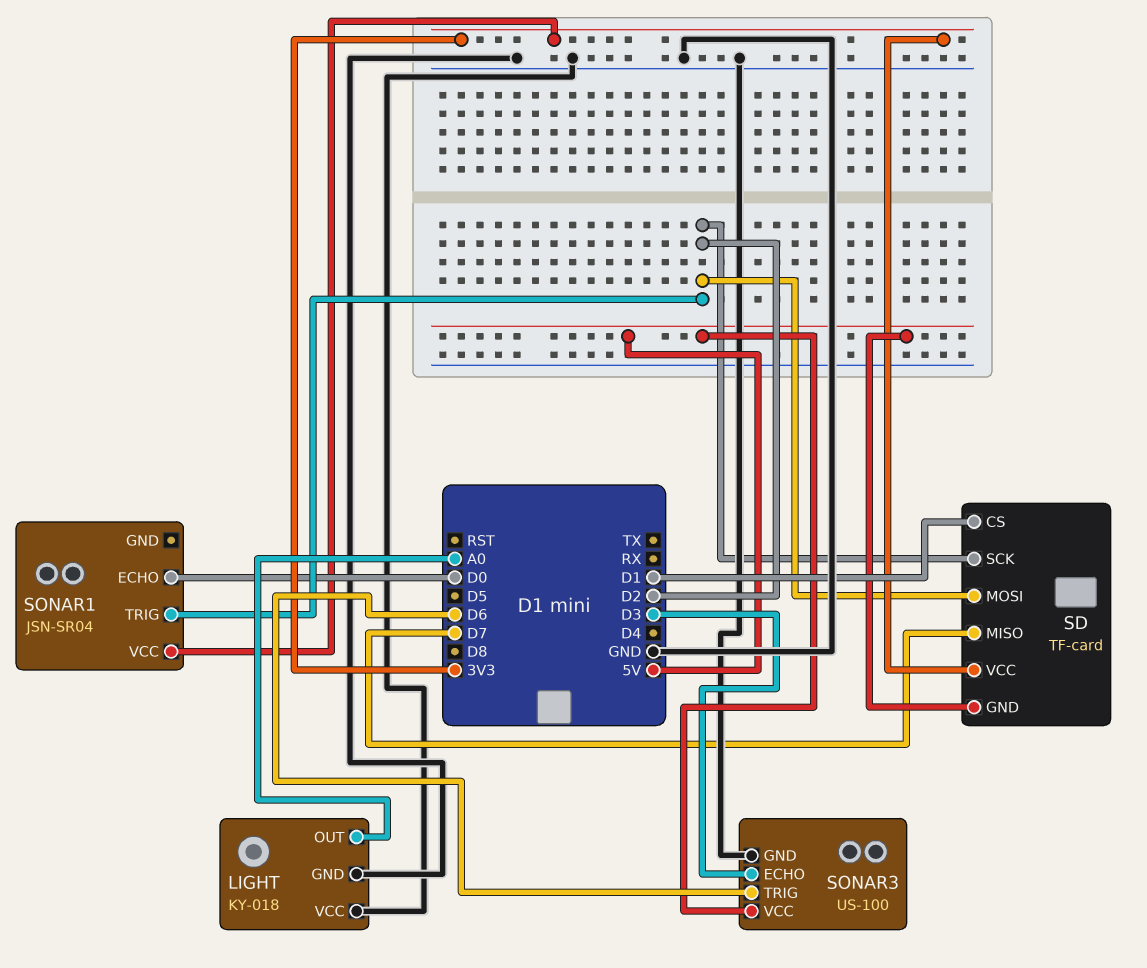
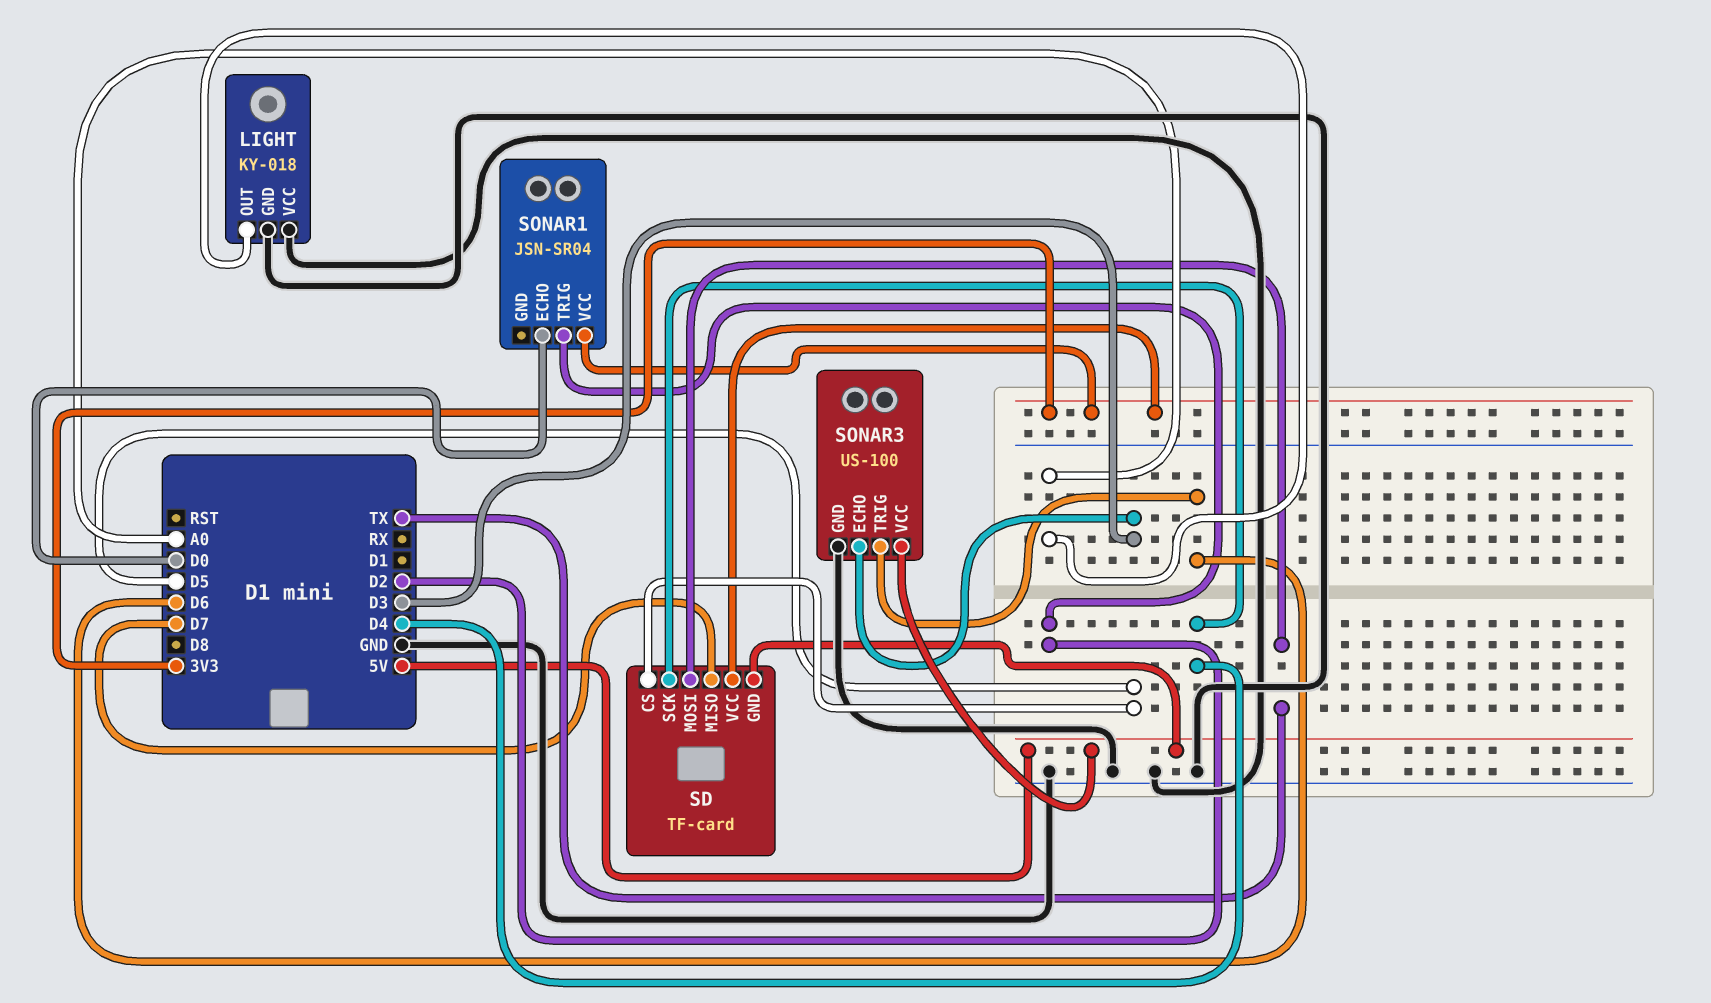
SD pin CS: D1 -> D5
SD pin MOSI: D2 -> TX
SD pin SCK: D2 -> D4

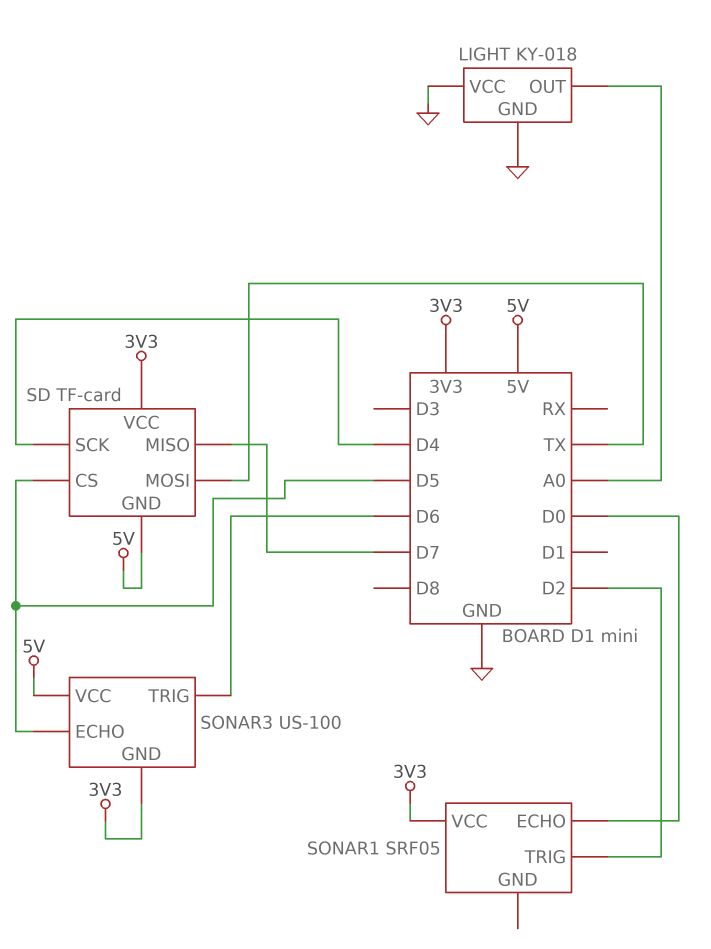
SONAR1: JSN-SR04 -> SRF05
SONAR3 pin ECHO: D3 -> D5
SONAR3 pin GND: GND -> 3V3

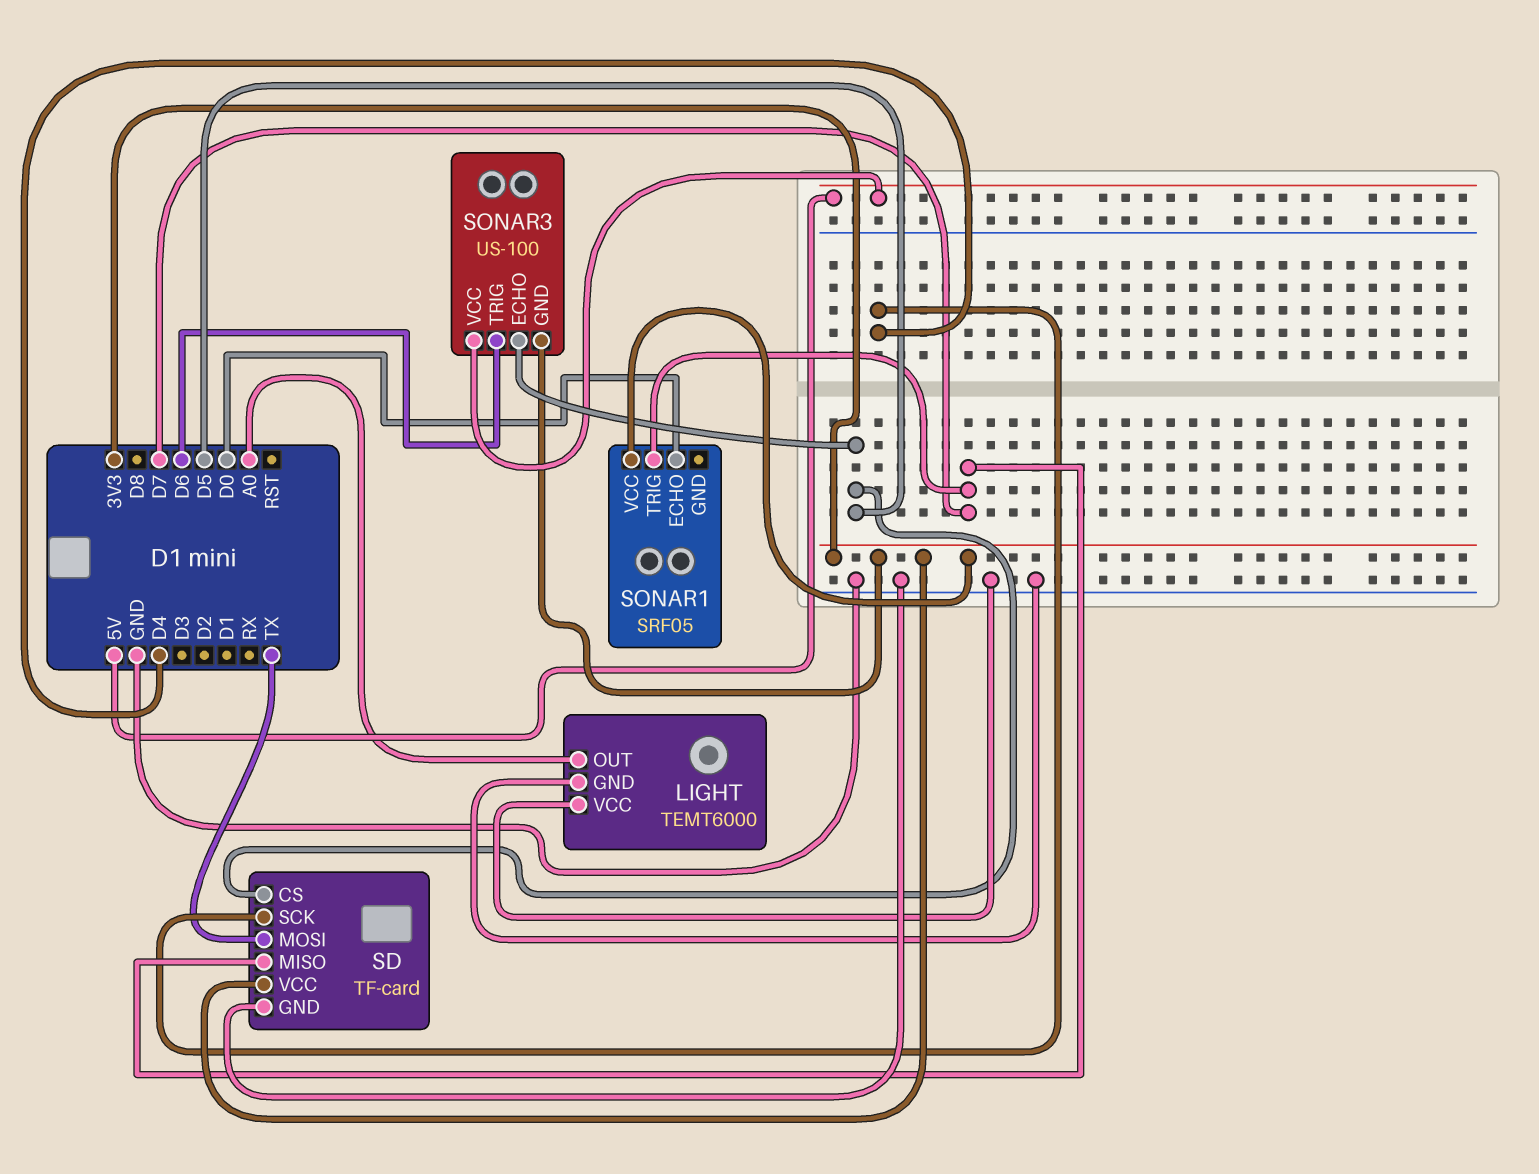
LIGHT: KY-018 -> TEMT6000
SD pin GND: 5V -> GND
SONAR1 pin TRIG: D2 -> D7

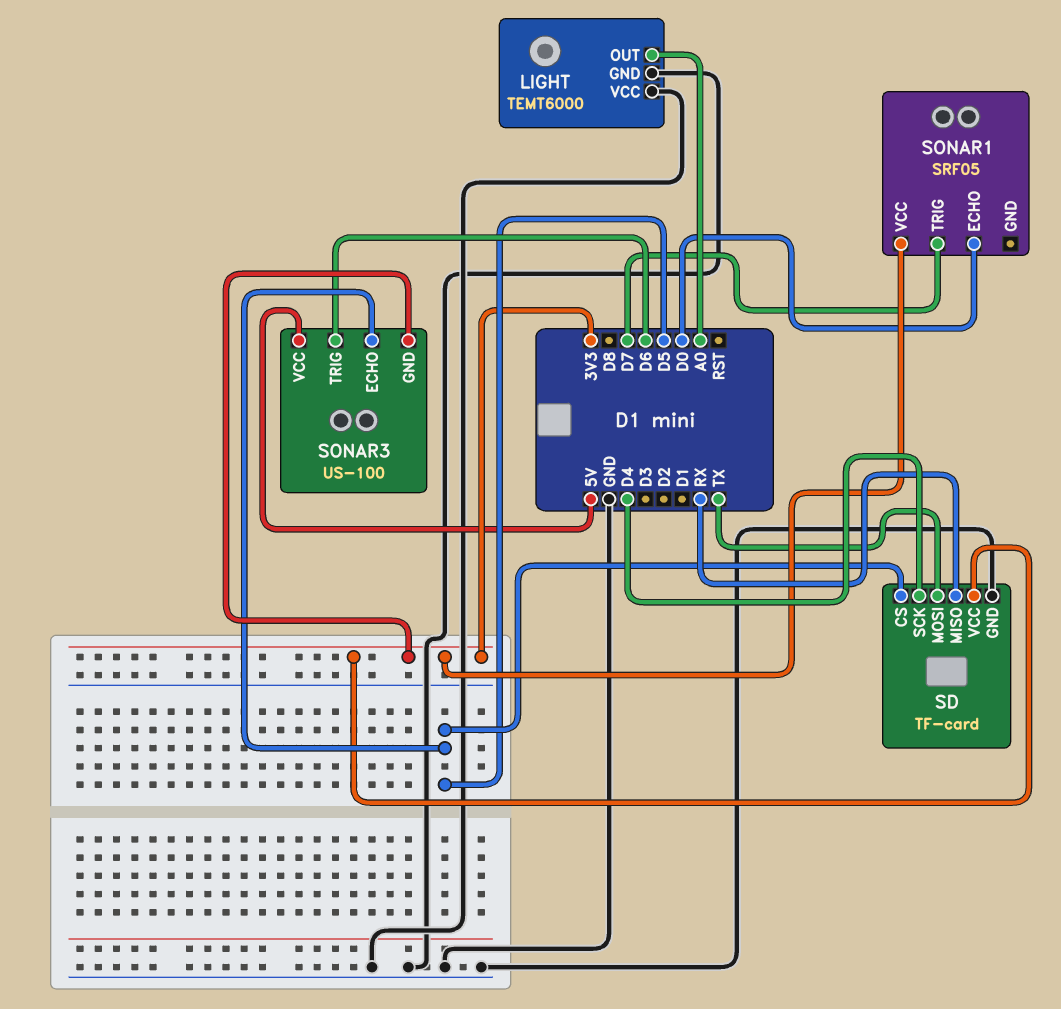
SD pin MISO: D7 -> RX

